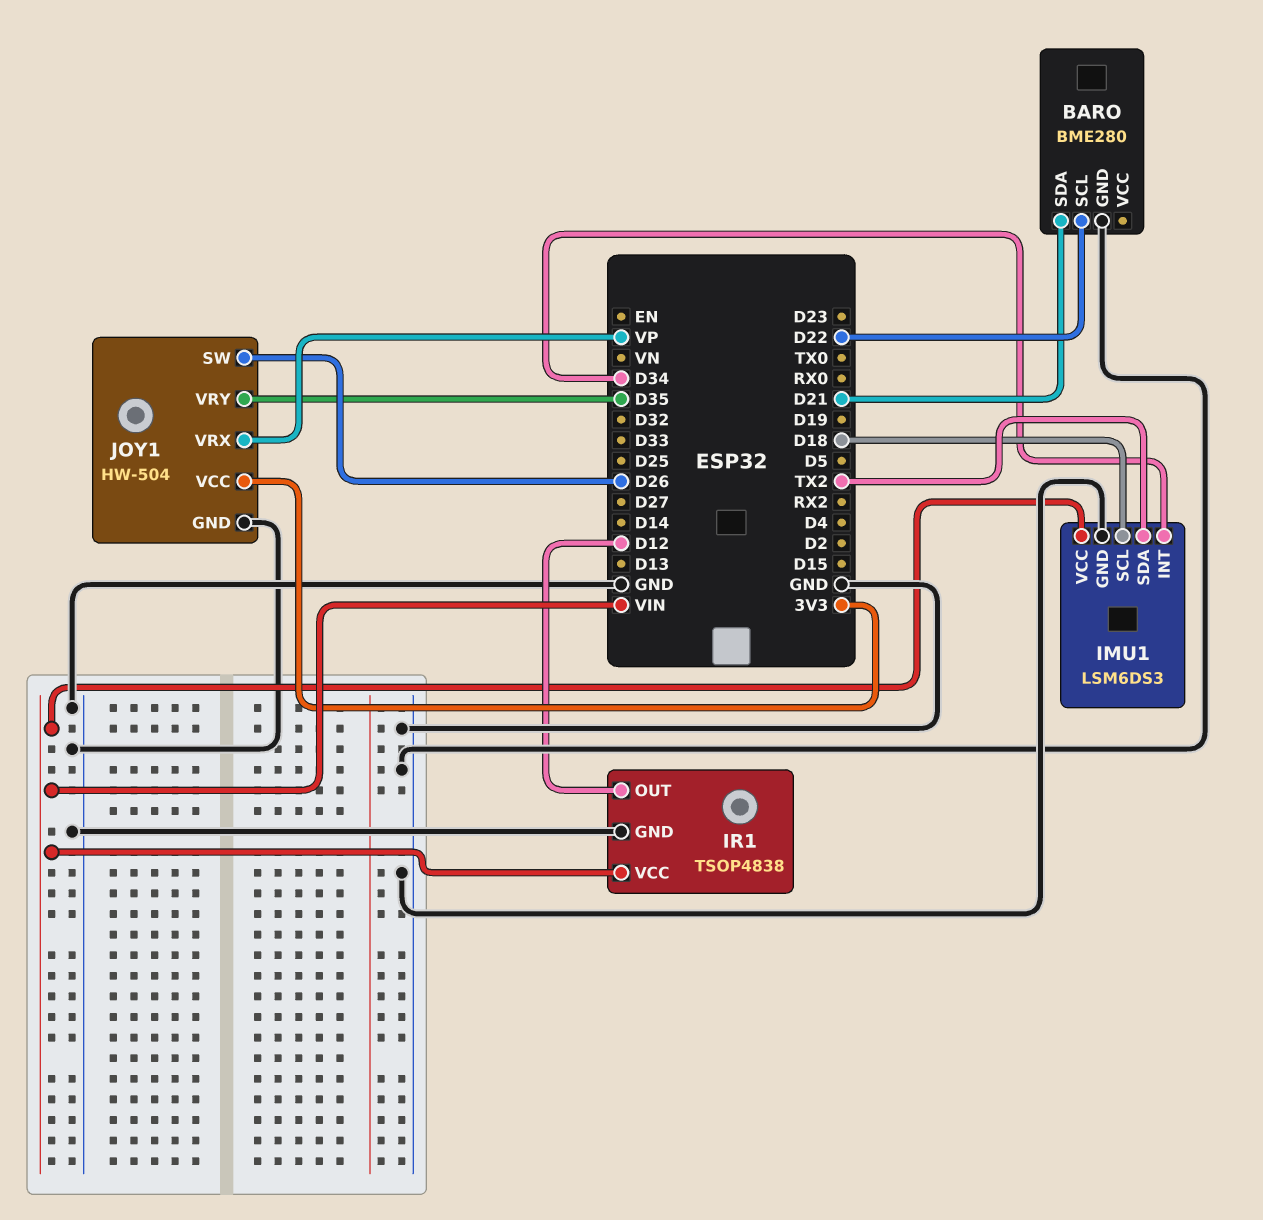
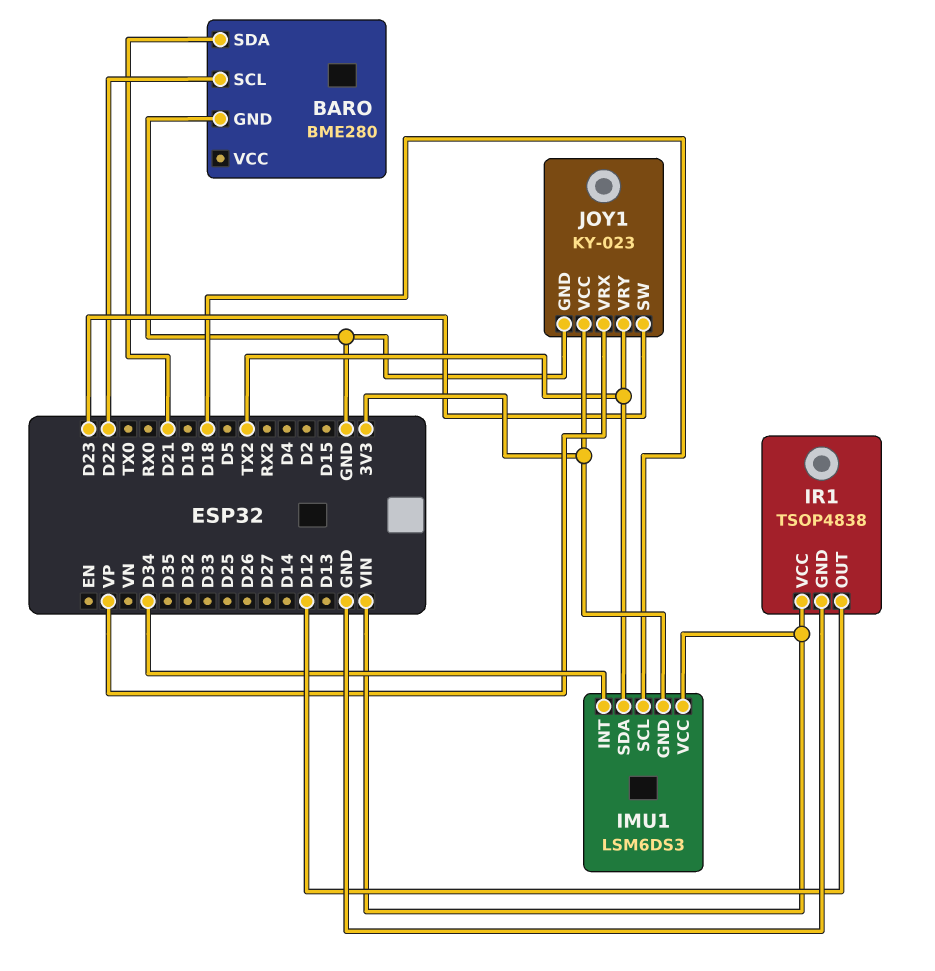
IMU1 pin GND: GND -> 3V3
JOY1: HW-504 -> KY-023
JOY1 pin SW: D26 -> D23
JOY1 pin VRY: D35 -> TX2

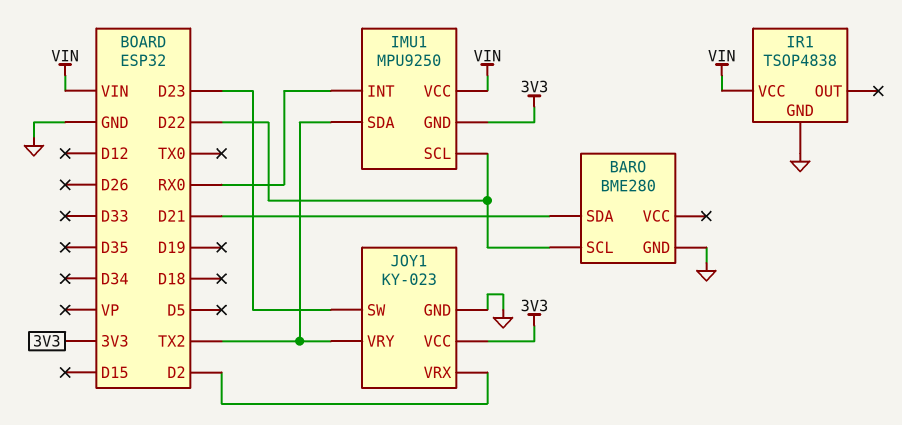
IMU1: LSM6DS3 -> MPU9250
IMU1 pin INT: D34 -> RX0
IMU1 pin SCL: D18 -> D22
IR1 pin OUT: D12 -> none
JOY1 pin VRX: VP -> D2

